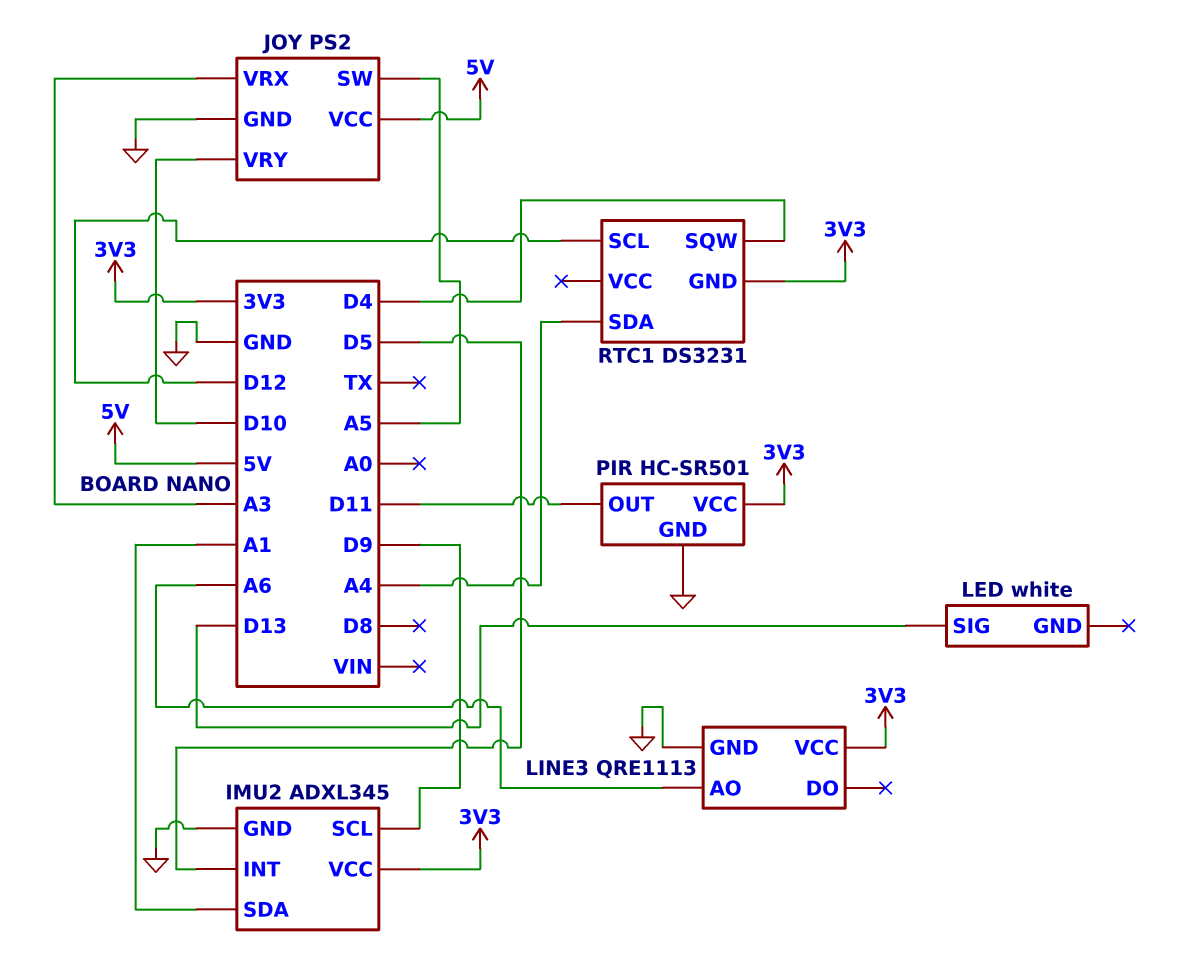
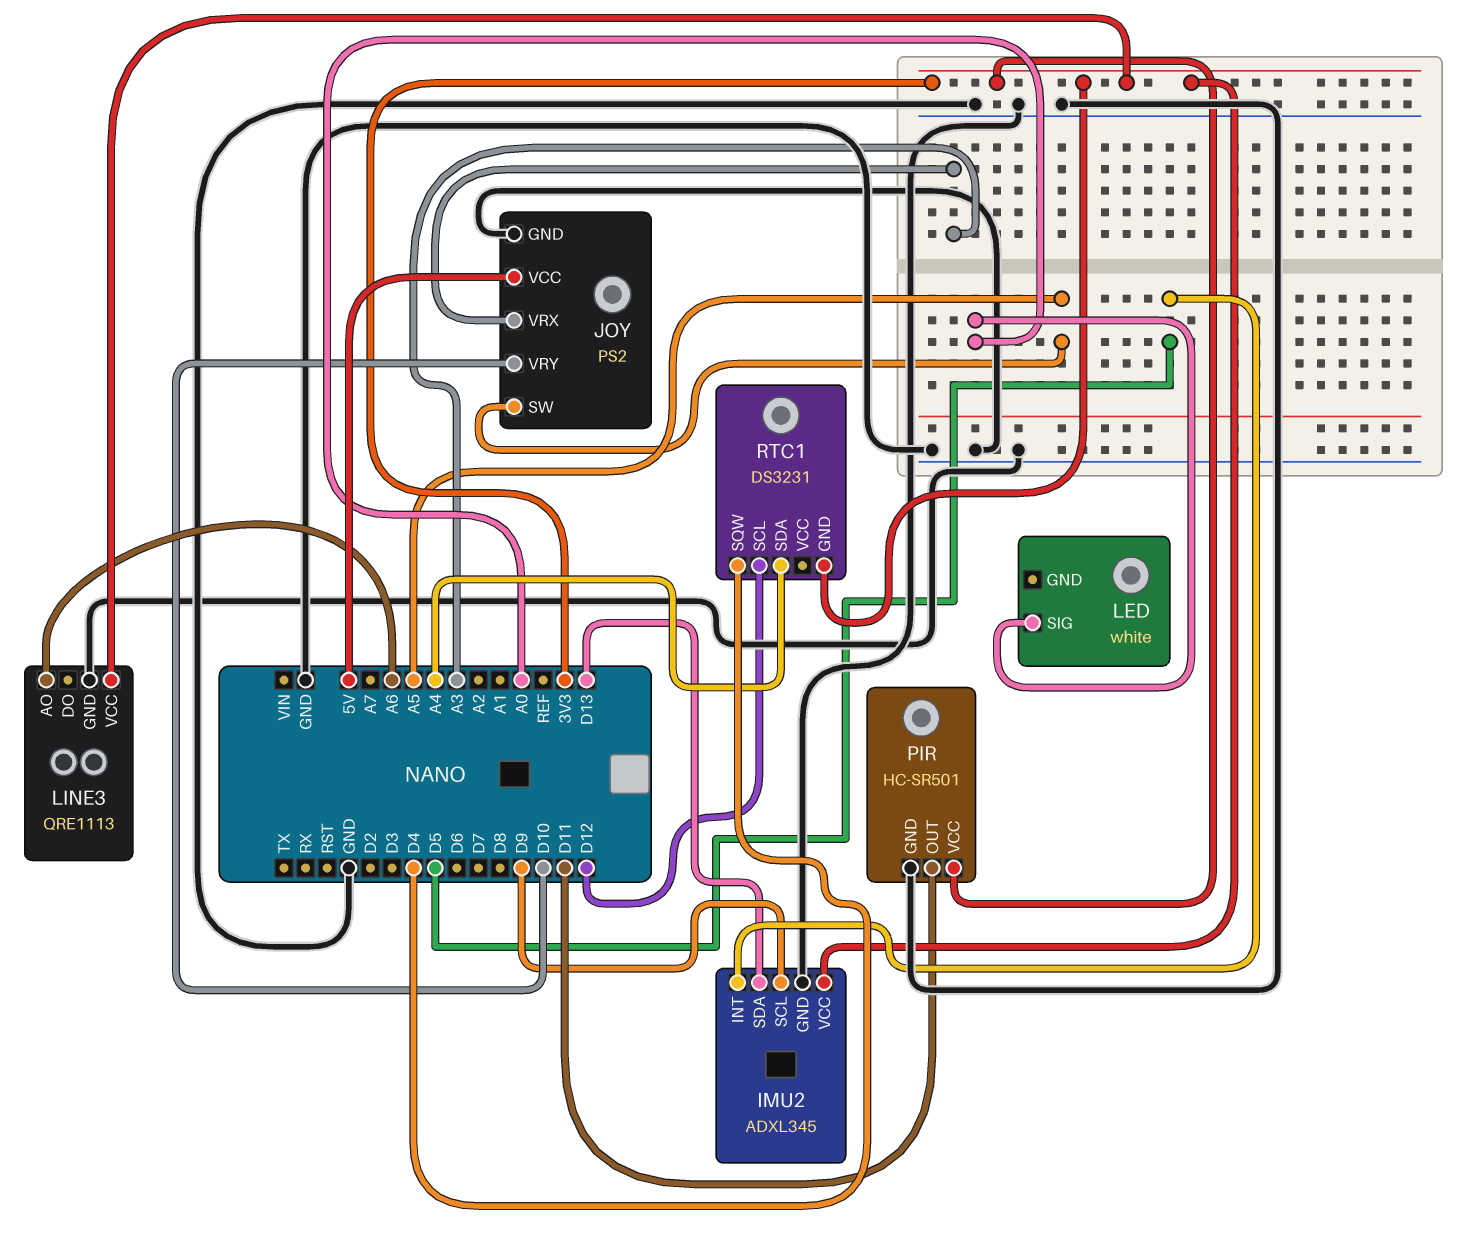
IMU2 pin SDA: A1 -> D13
LED pin SIG: D13 -> A0

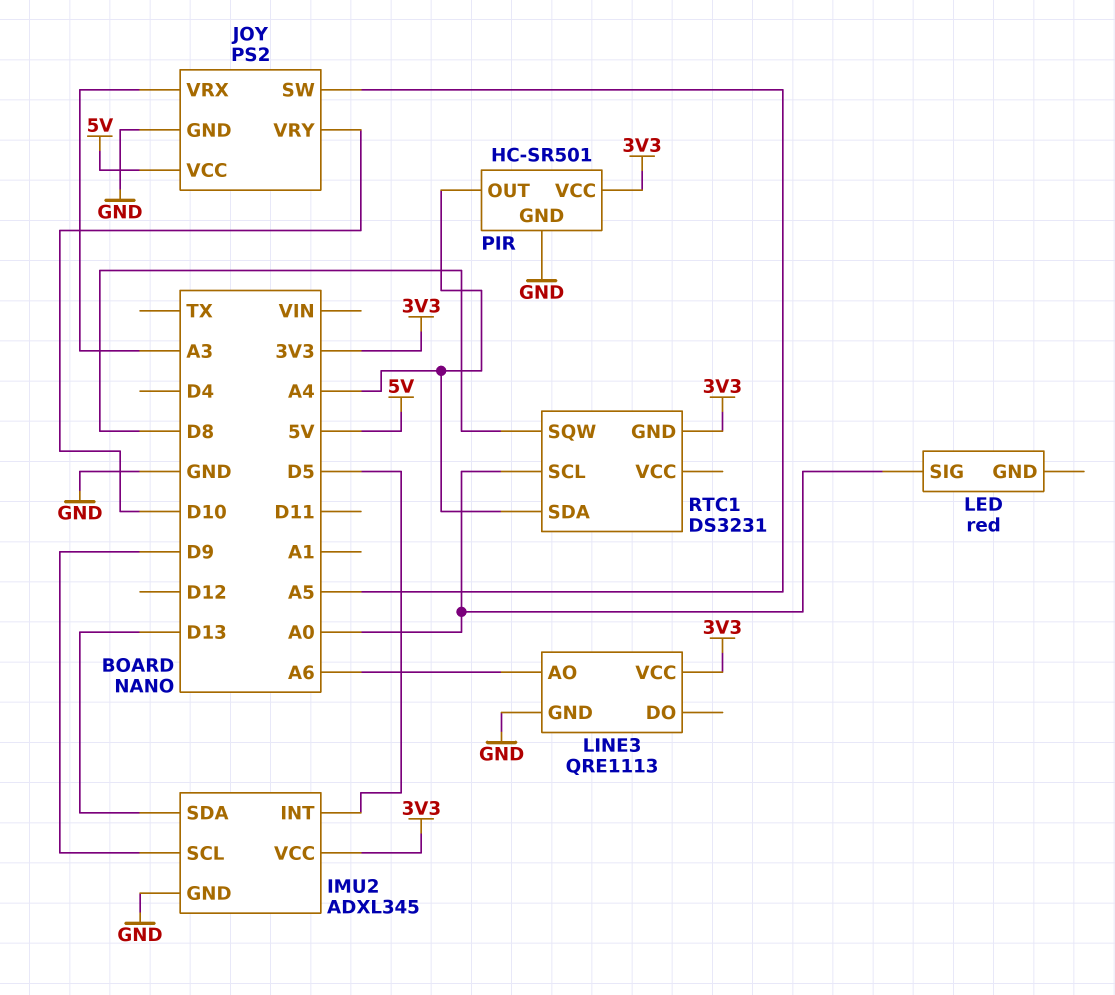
LED: white -> red
PIR pin OUT: D11 -> A4
RTC1 pin SCL: D12 -> A0
RTC1 pin SQW: D4 -> D8

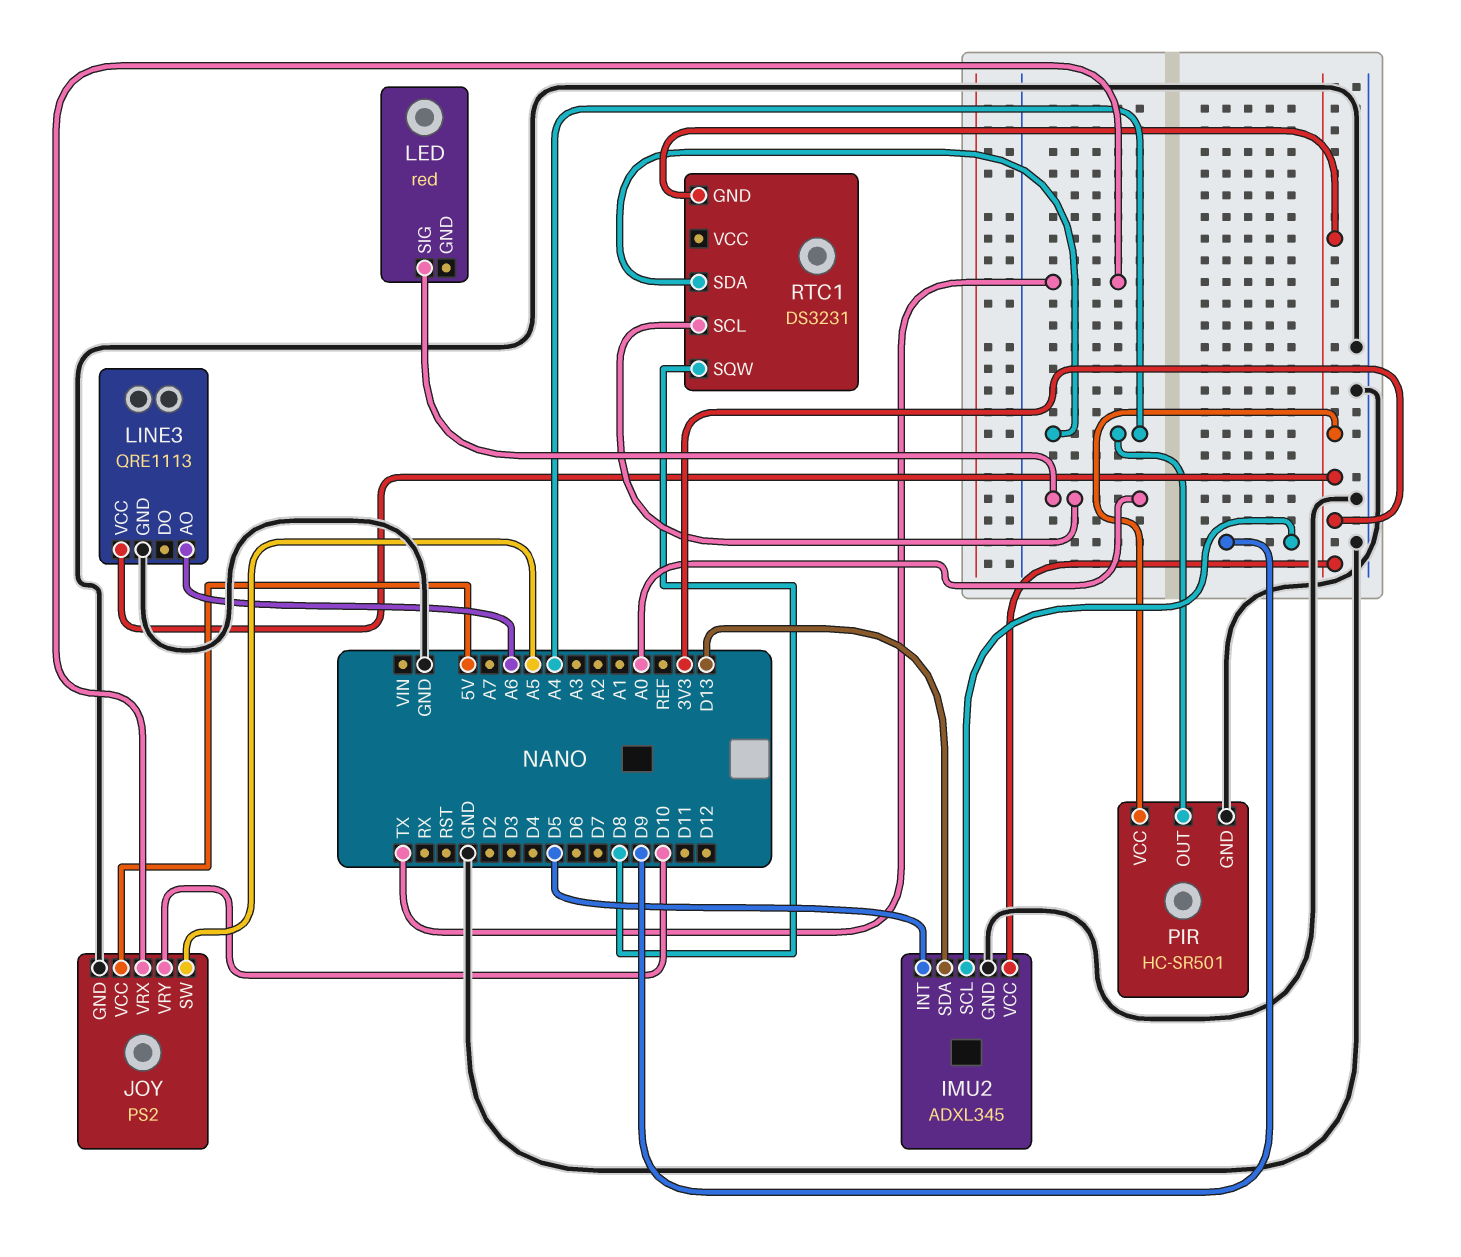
JOY pin VRX: A3 -> TX

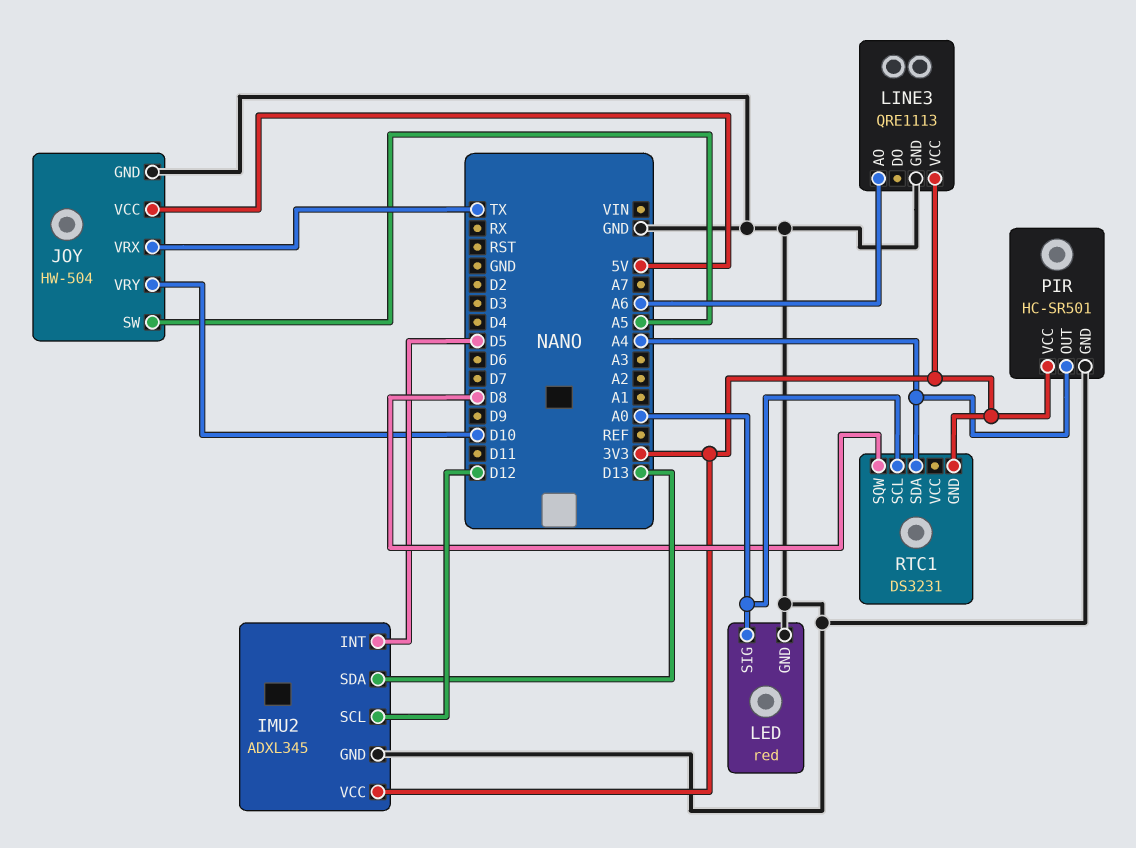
IMU2 pin SCL: D9 -> D12
JOY: PS2 -> HW-504
LED pin GND: none -> GND

